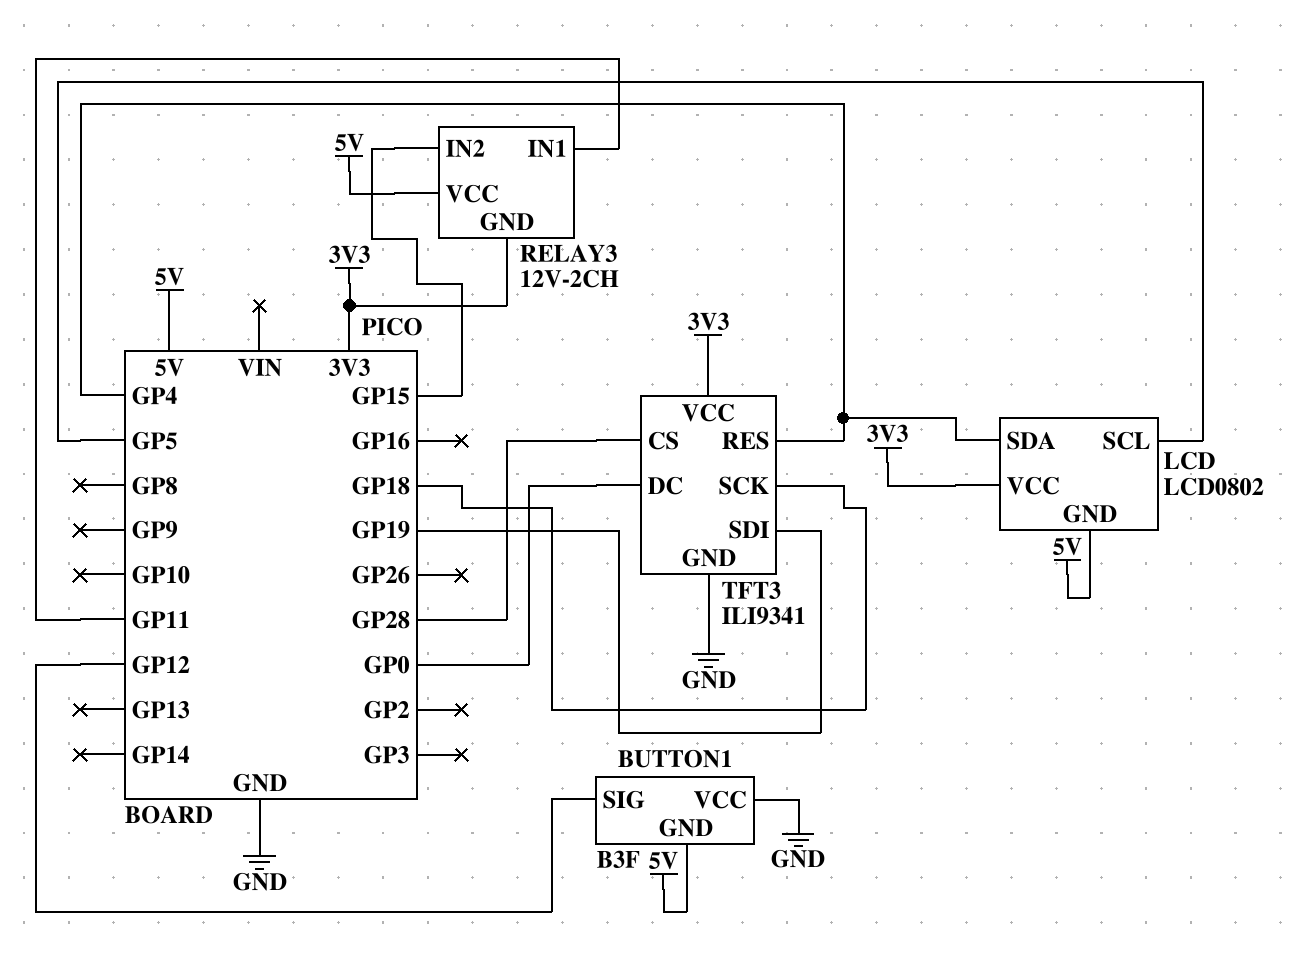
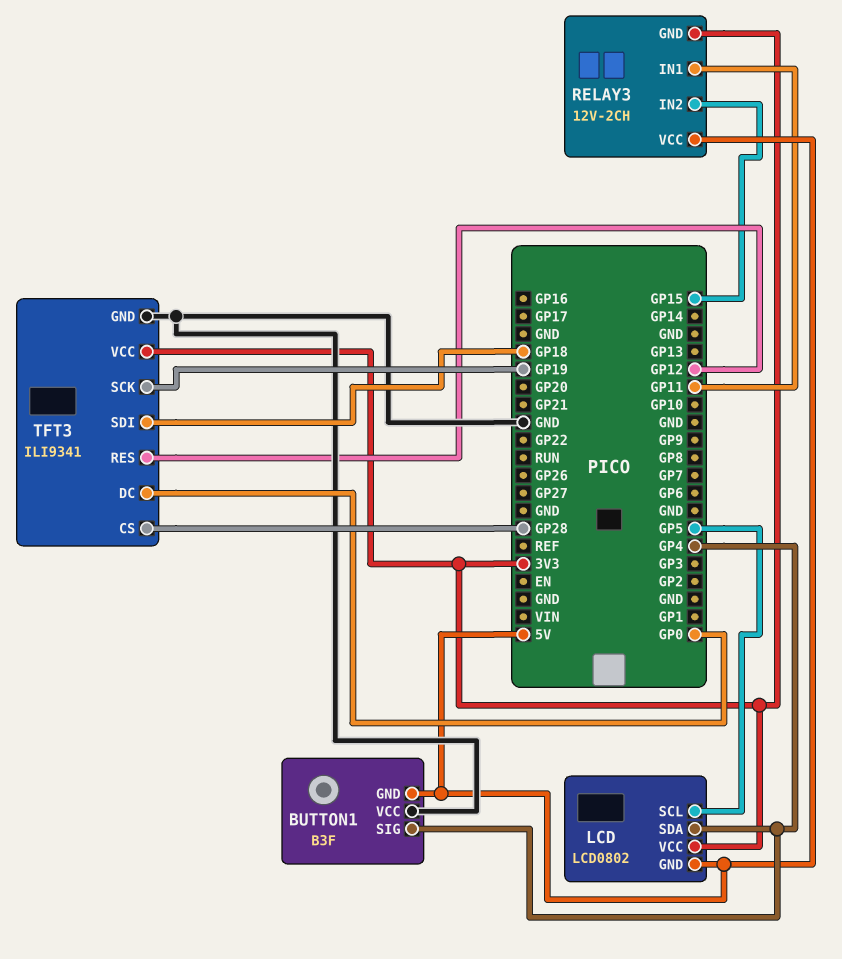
BUTTON1 pin SIG: GP12 -> GP4
TFT3 pin RES: GP4 -> GP12
TFT3 pin SCK: GP18 -> GP19
TFT3 pin SDI: GP19 -> GP18

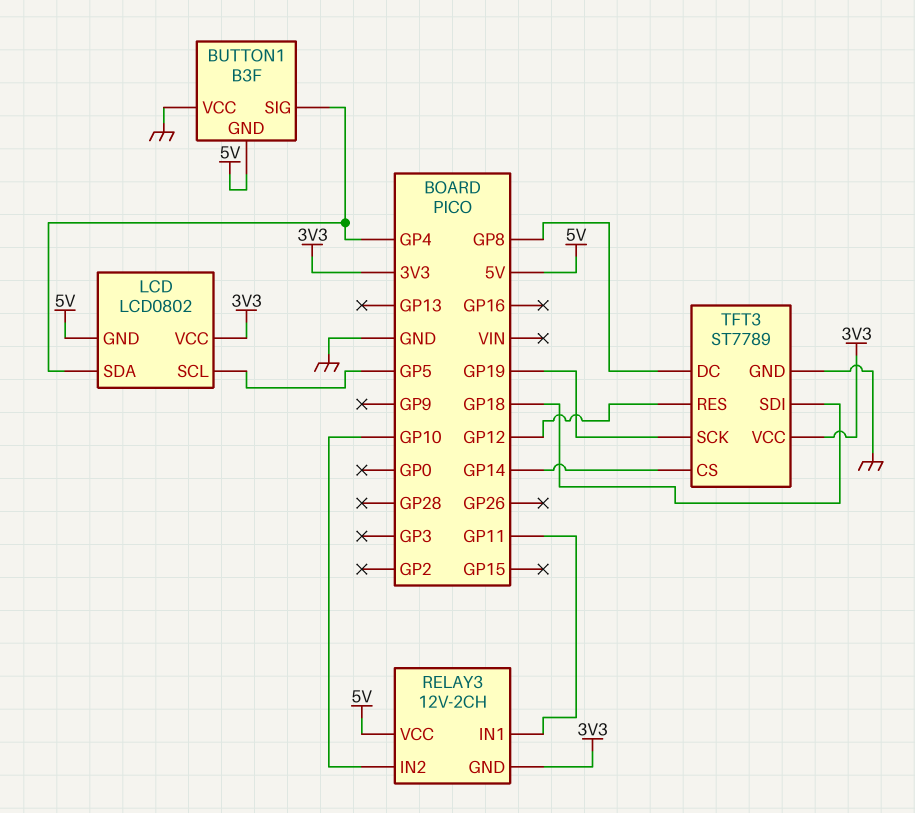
RELAY3 pin IN2: GP15 -> GP10
TFT3: ILI9341 -> ST7789
TFT3 pin CS: GP28 -> GP14
TFT3 pin DC: GP0 -> GP8

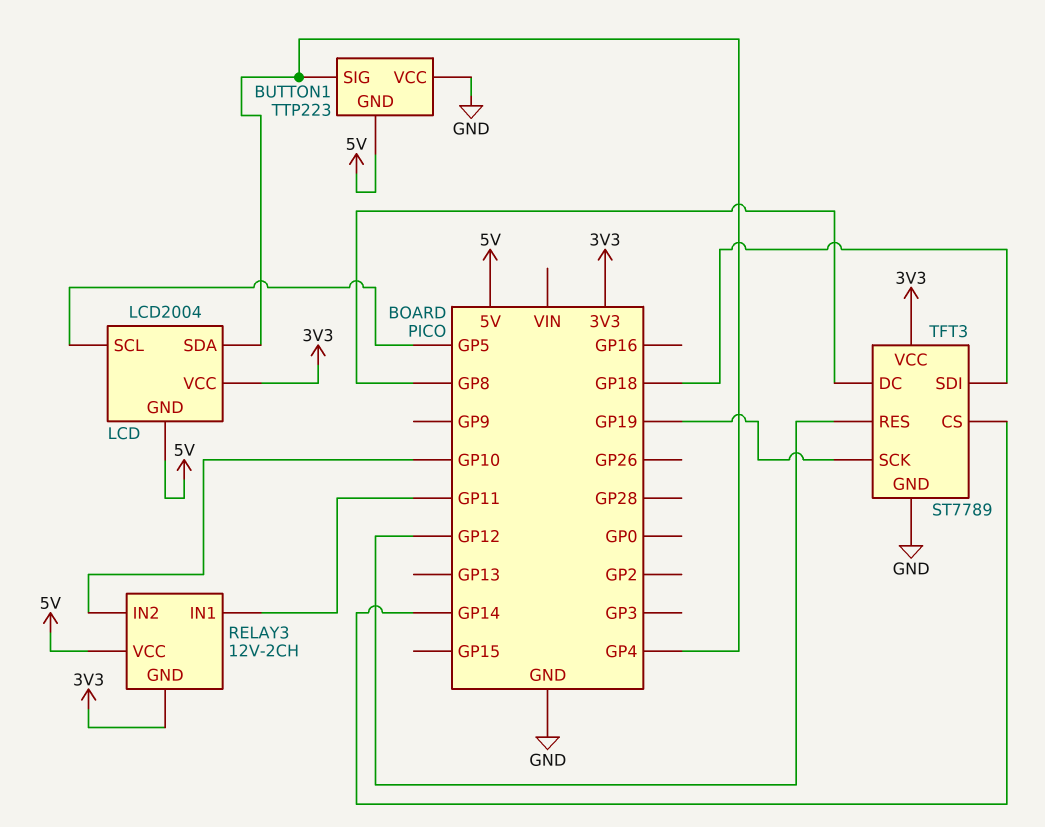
BUTTON1: B3F -> TTP223
LCD: LCD0802 -> LCD2004

